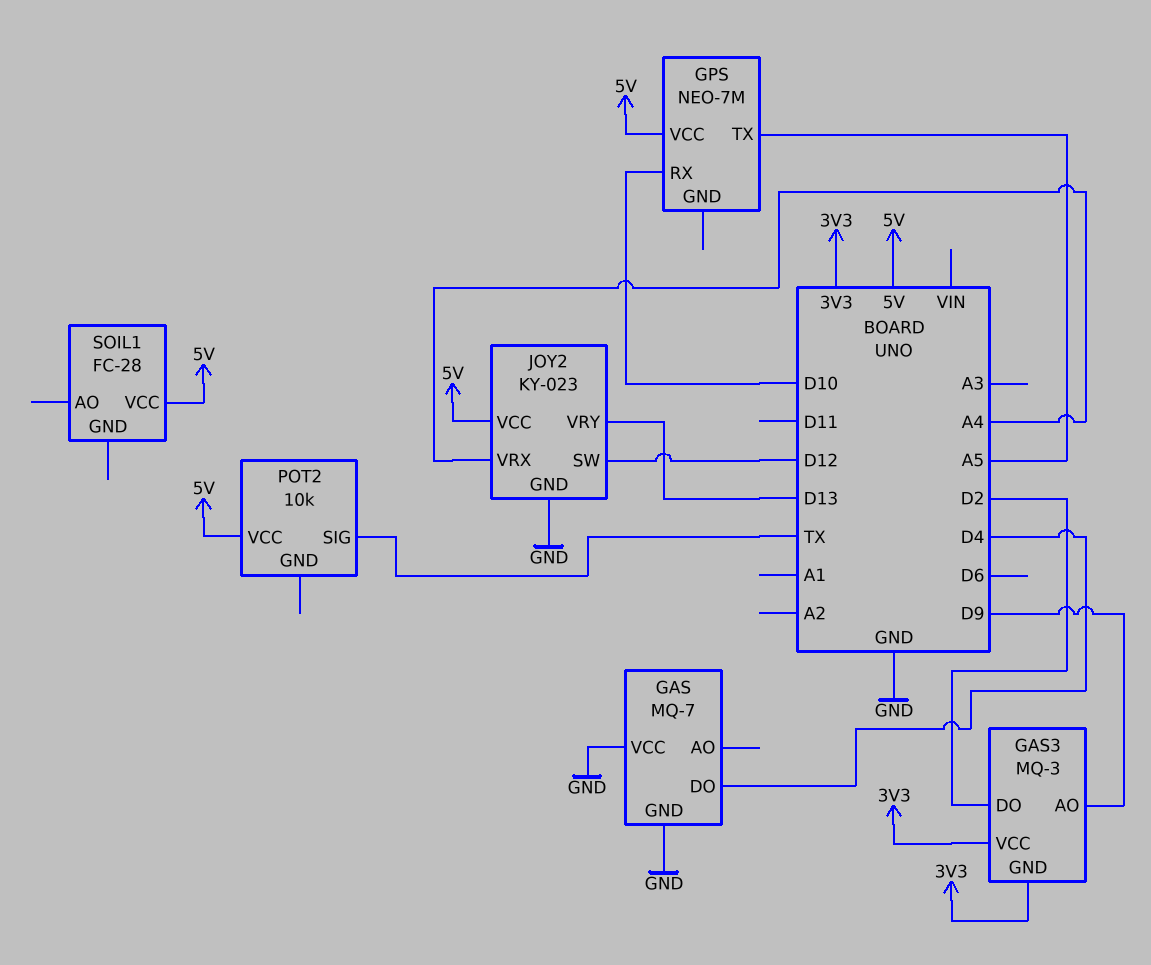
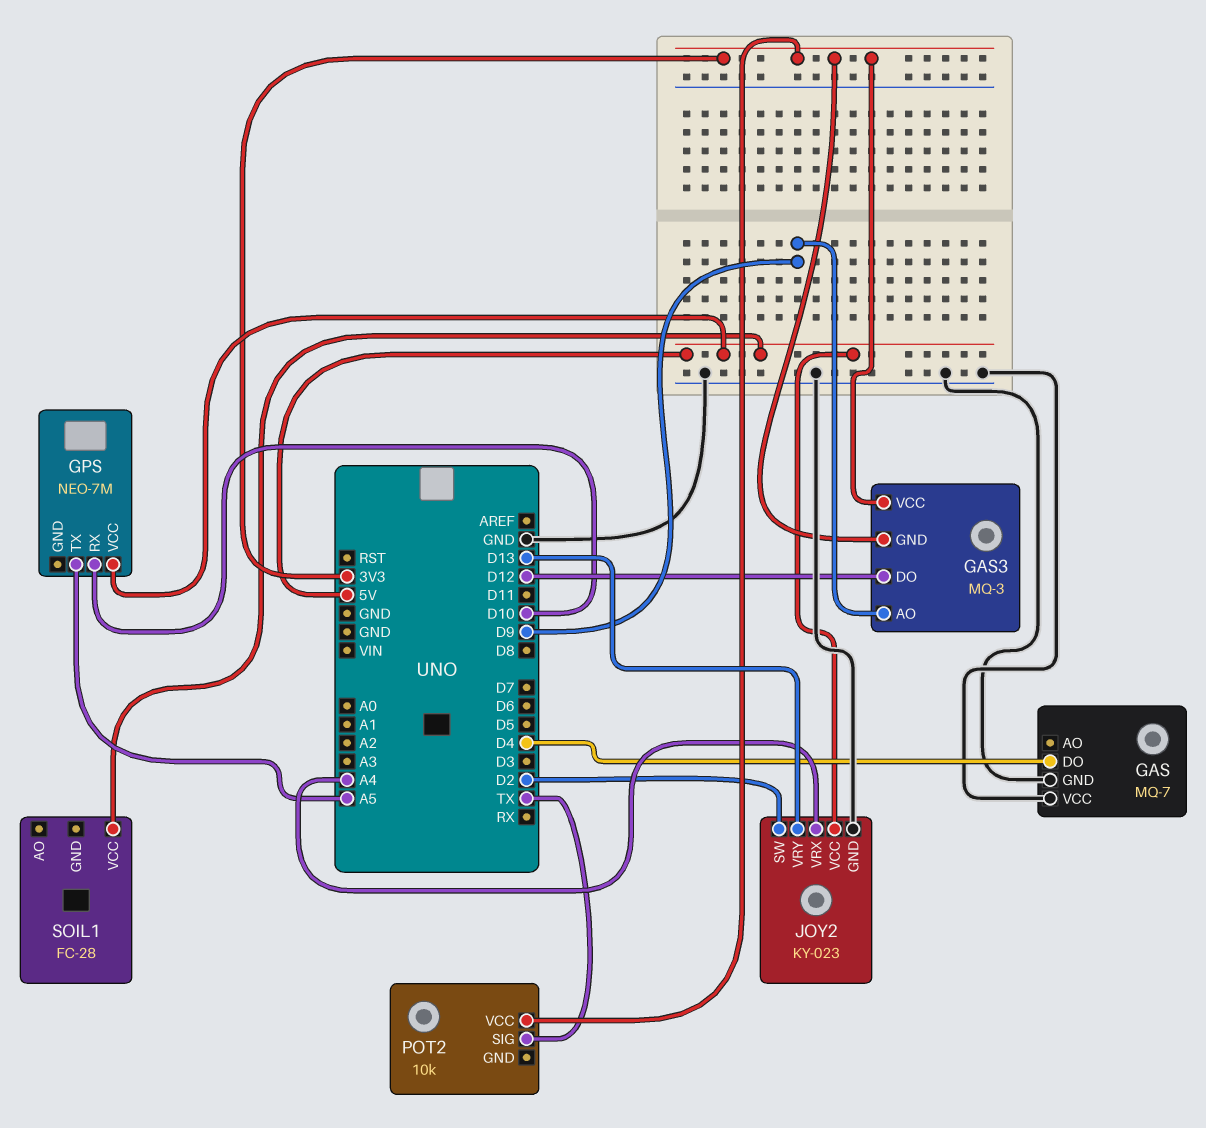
GAS3 pin DO: D2 -> D12
JOY2 pin SW: D12 -> D2
POT2 pin VCC: 5V -> 3V3

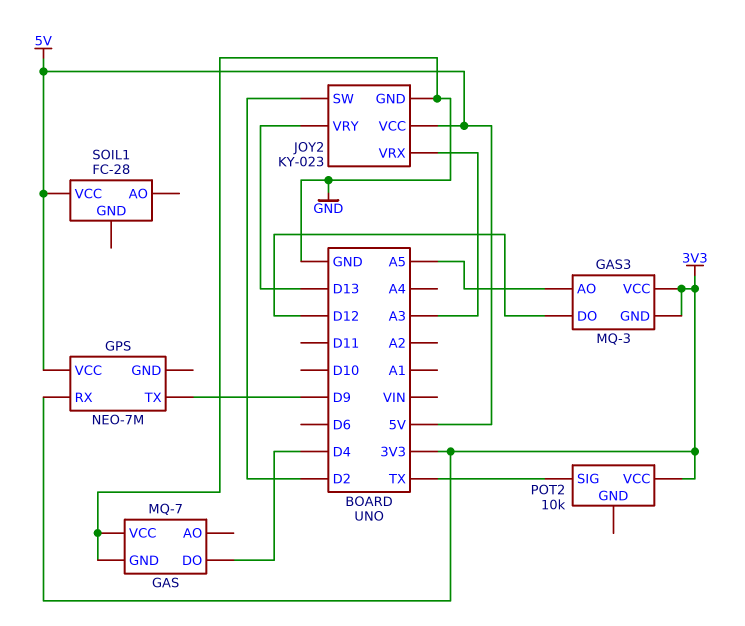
GAS3 pin AO: D9 -> A5
GPS pin RX: D10 -> 3V3
GPS pin TX: A5 -> D9
JOY2 pin VRX: A4 -> A3

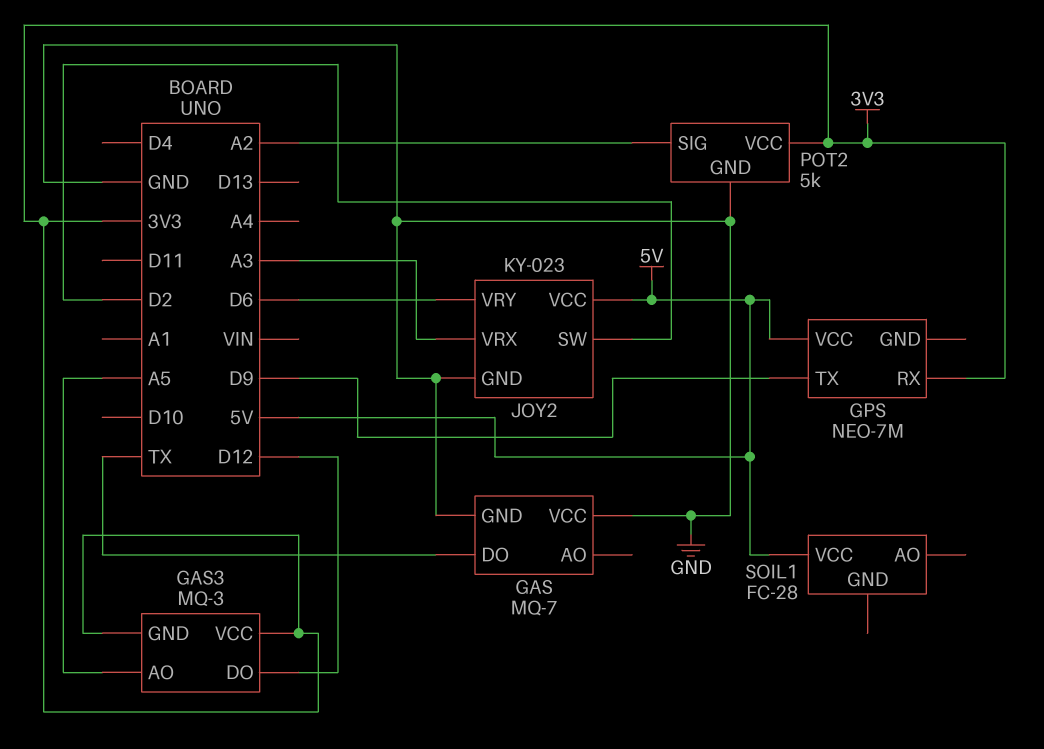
GAS pin DO: D4 -> TX
JOY2 pin VRY: D13 -> D6
POT2: 10k -> 5k
POT2 pin GND: none -> GND
POT2 pin SIG: TX -> A2

